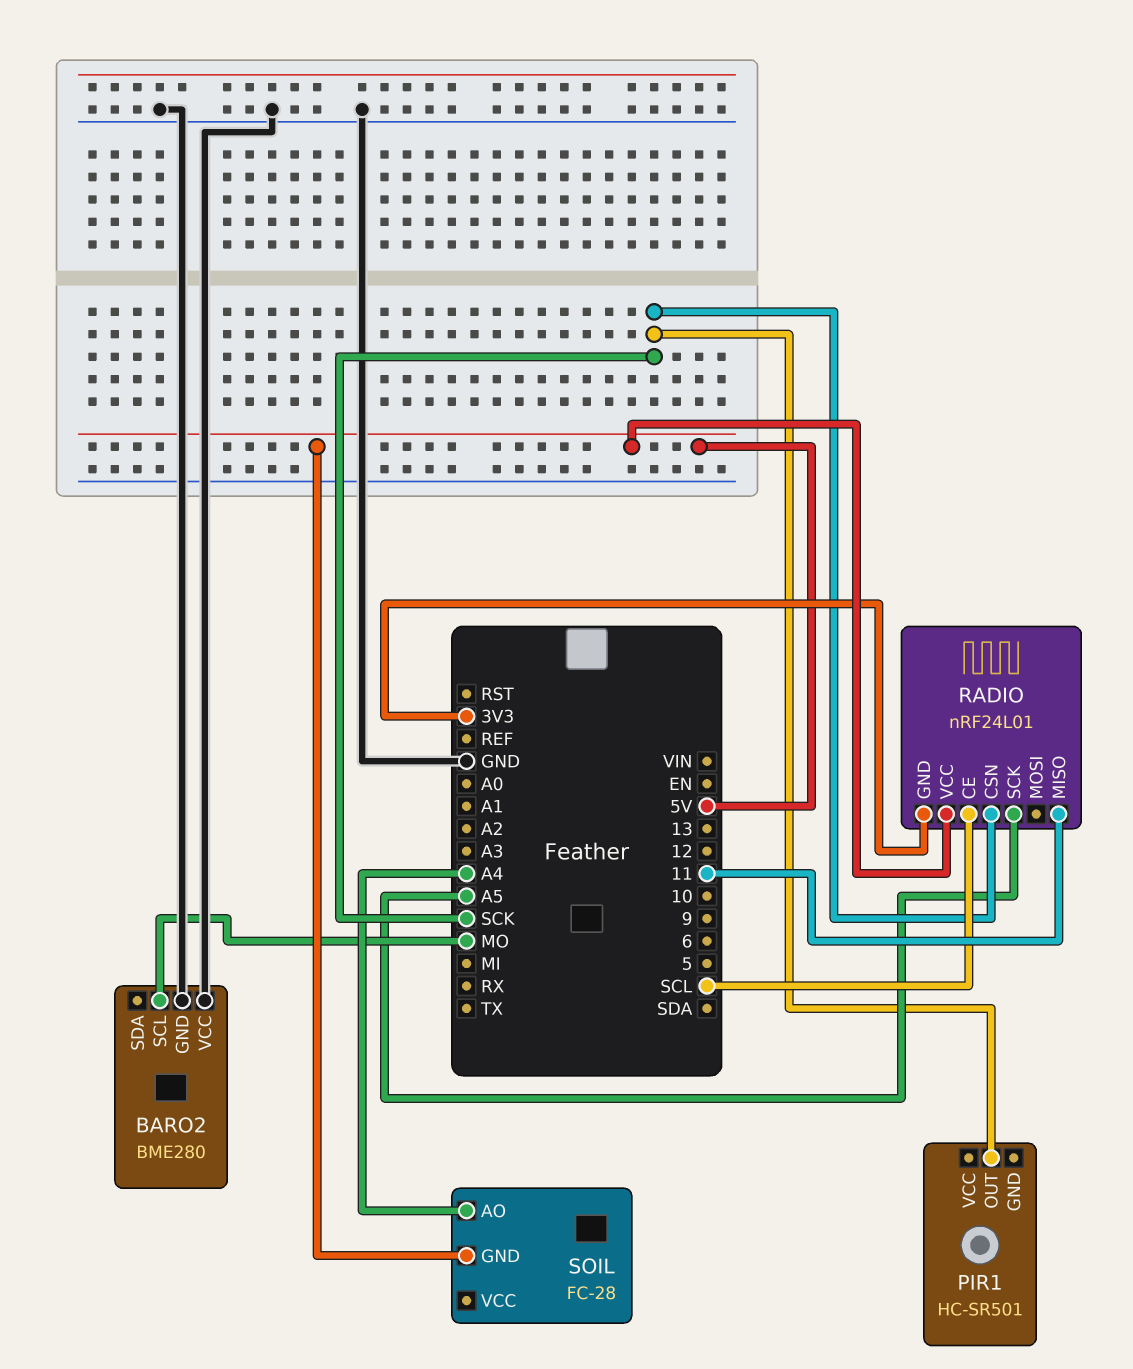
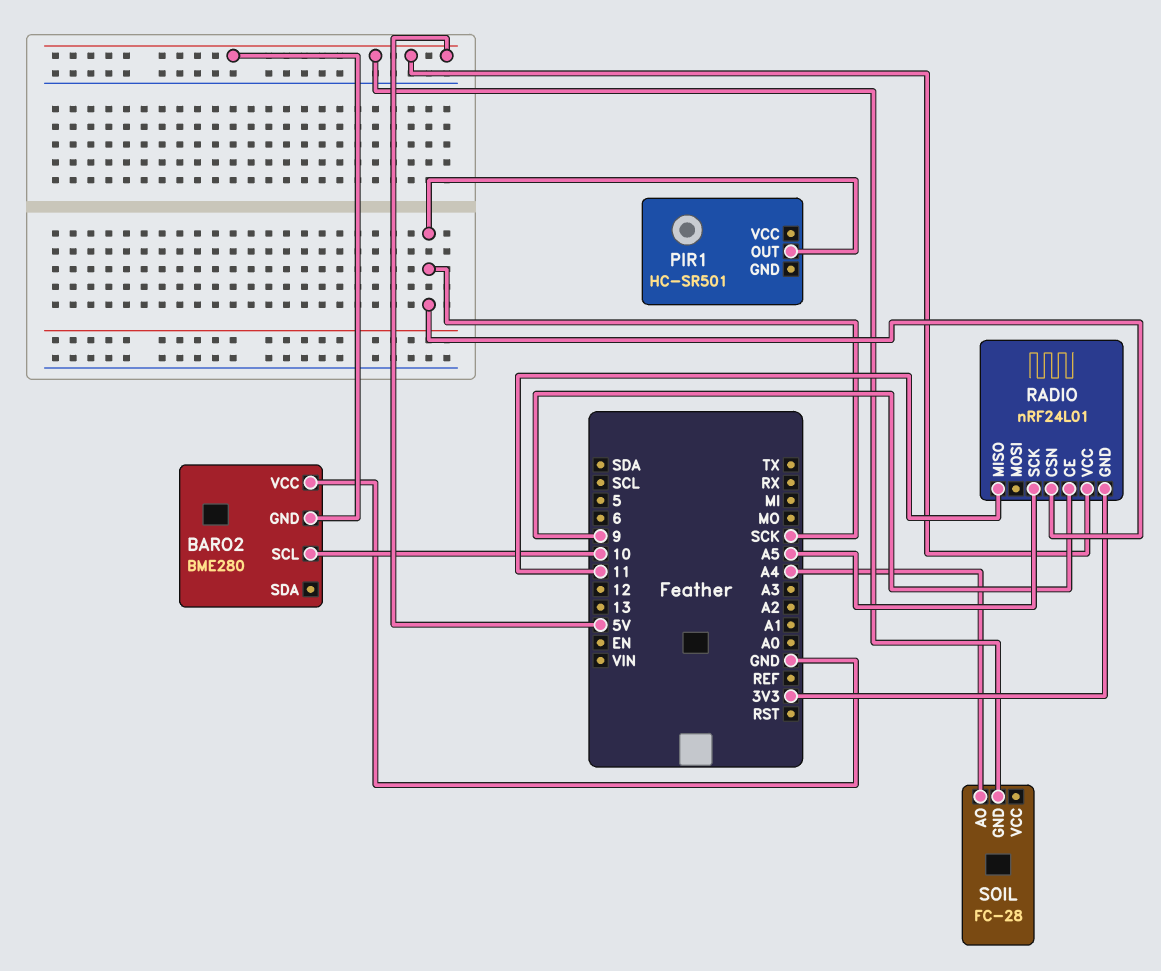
BARO2 pin GND: GND -> 5V
BARO2 pin SCL: MO -> 10
RADIO pin CE: SCL -> 9

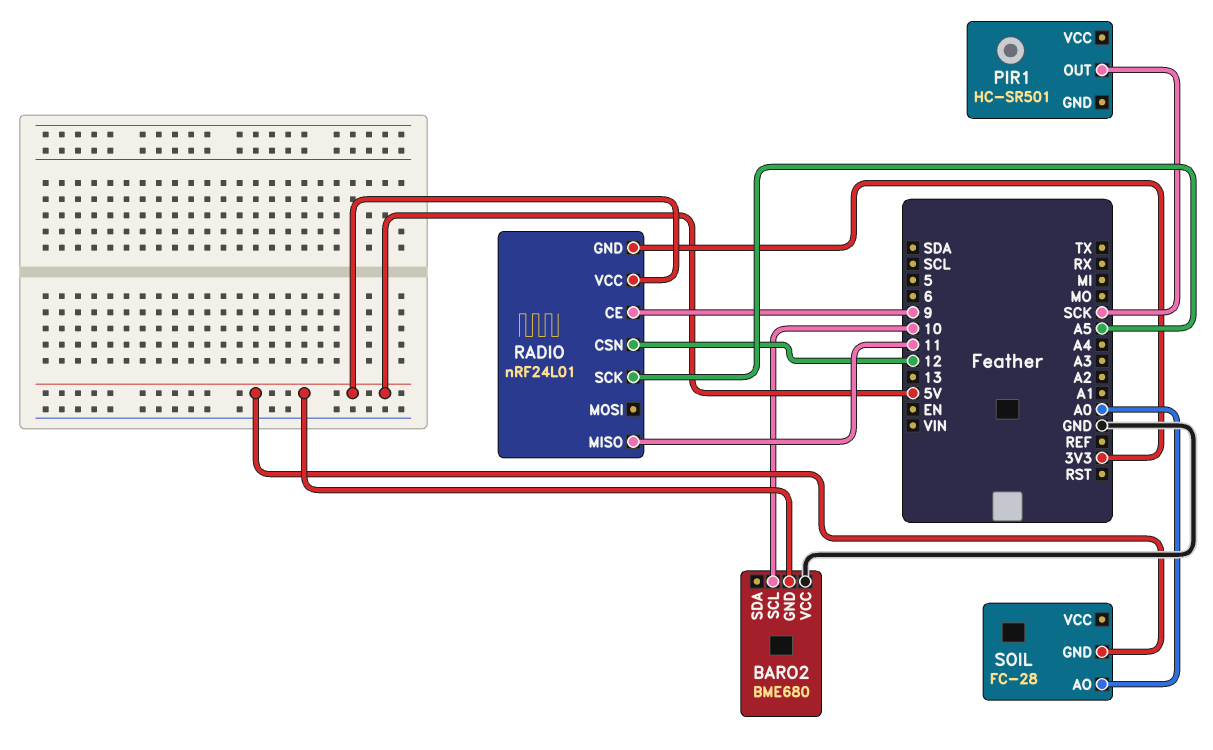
BARO2: BME280 -> BME680
RADIO pin CSN: SCK -> 12
SOIL pin AO: A4 -> A0

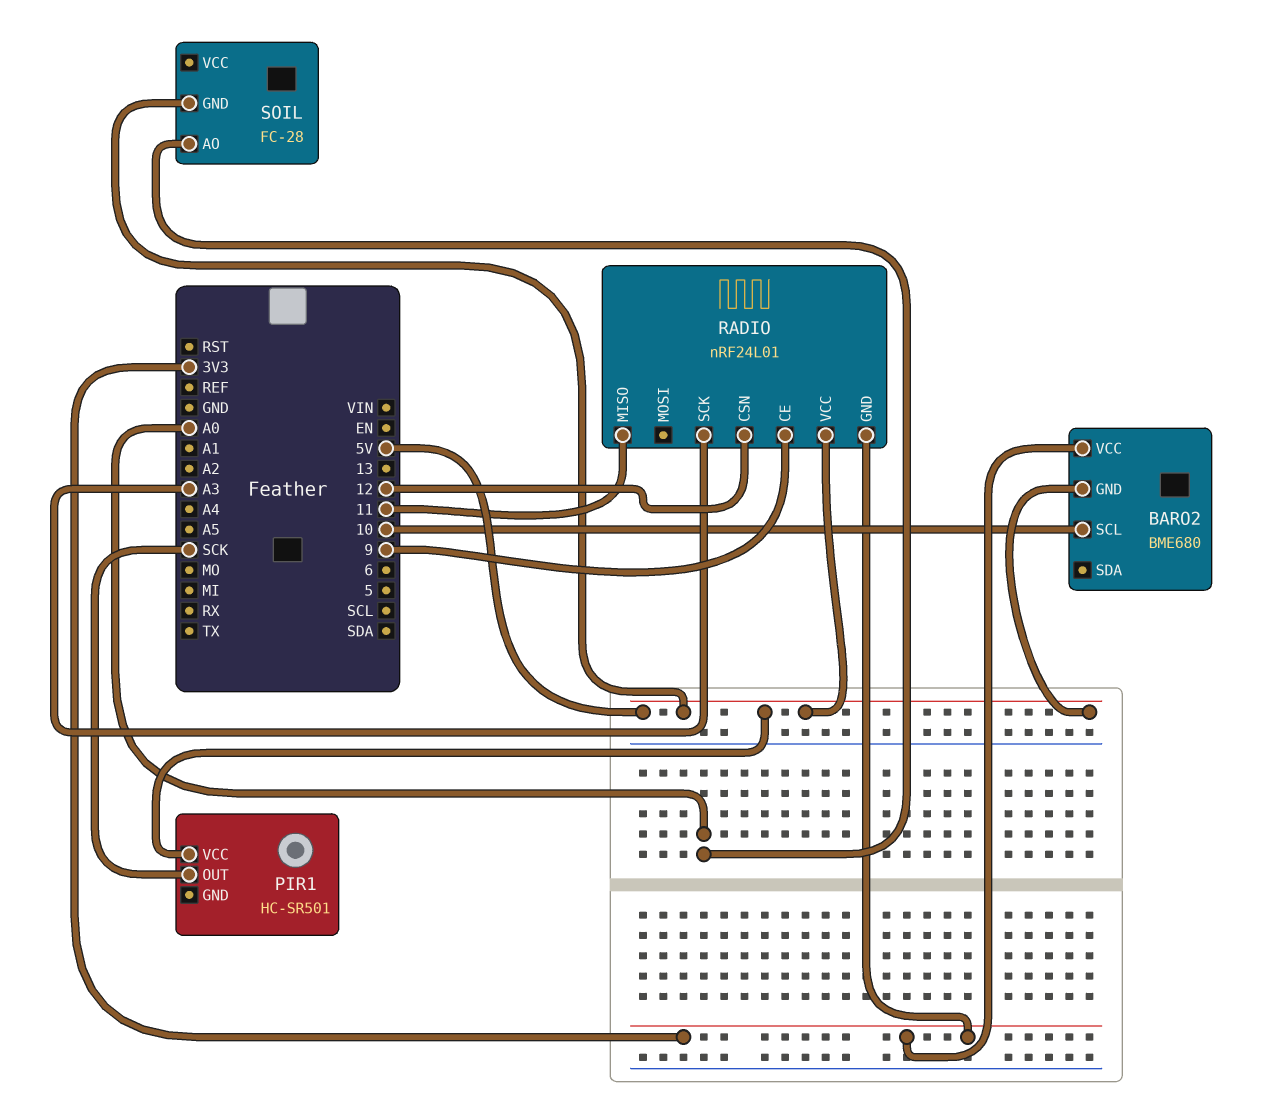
BARO2 pin VCC: GND -> 3V3
PIR1 pin VCC: none -> 5V
RADIO pin SCK: A5 -> A3

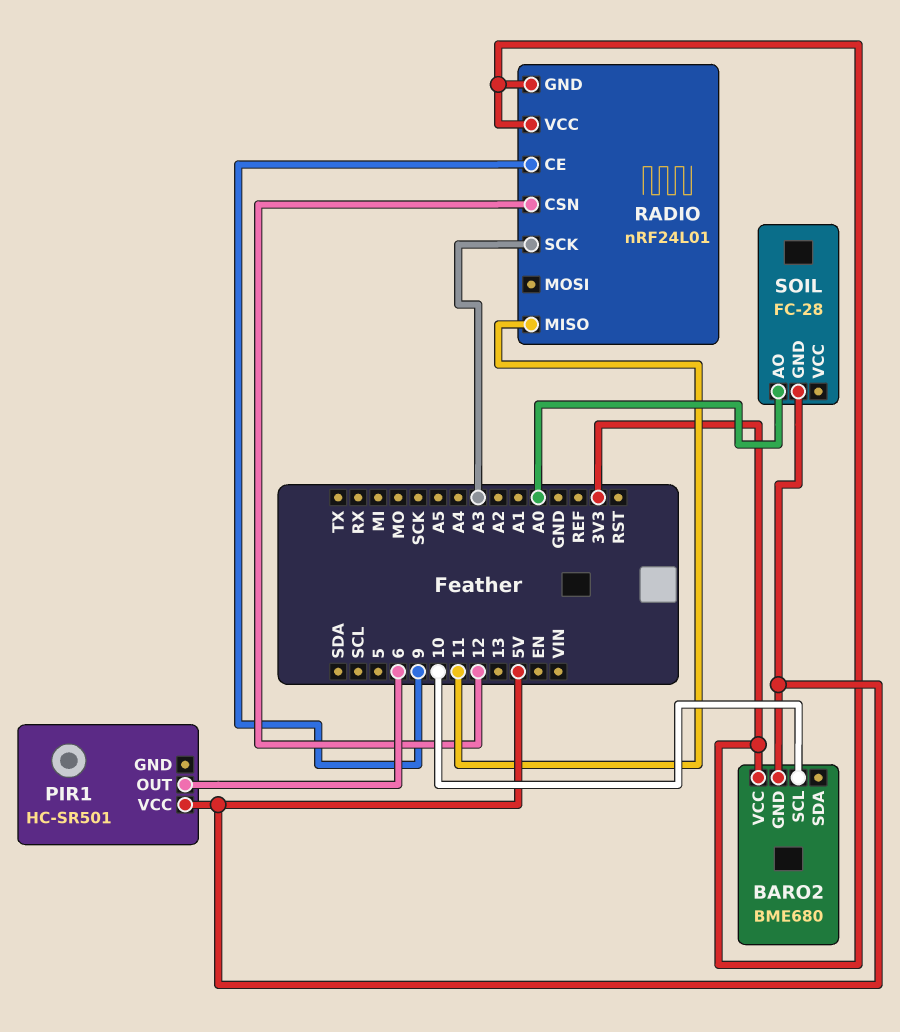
PIR1 pin OUT: SCK -> 6
RADIO pin VCC: 5V -> 3V3

